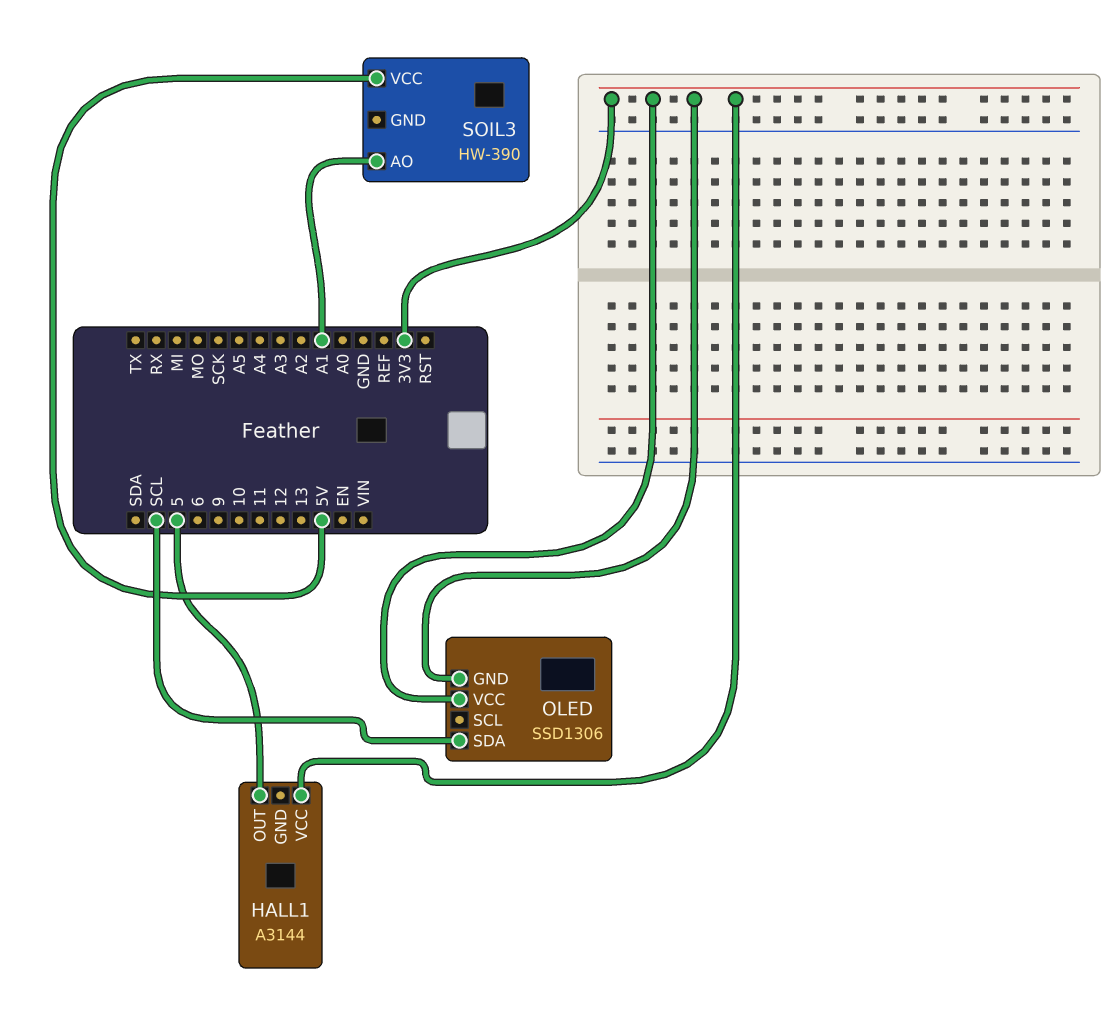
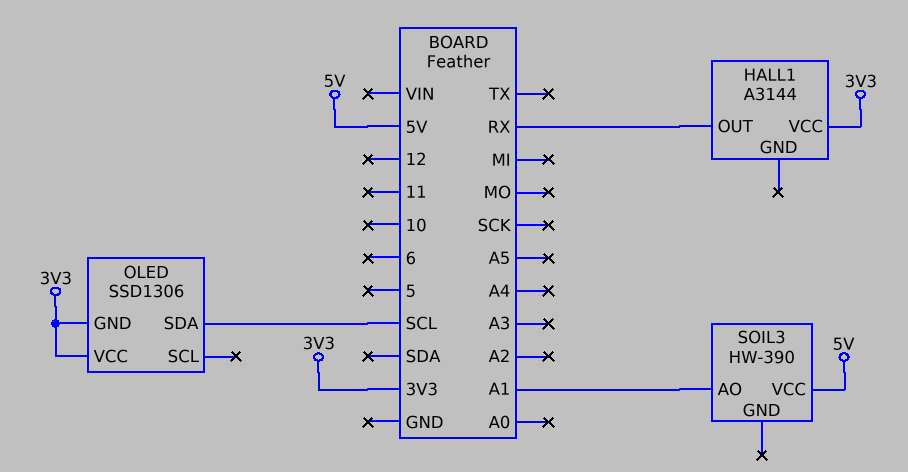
HALL1 pin OUT: 5 -> RX

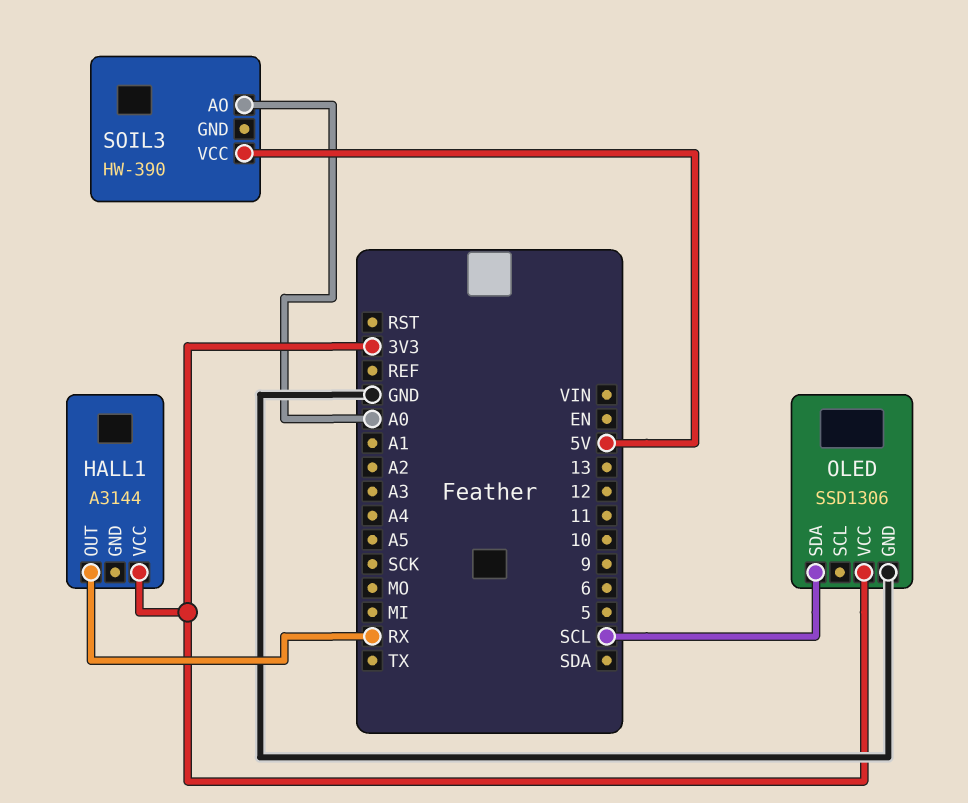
OLED pin GND: 3V3 -> GND
SOIL3 pin AO: A1 -> A0

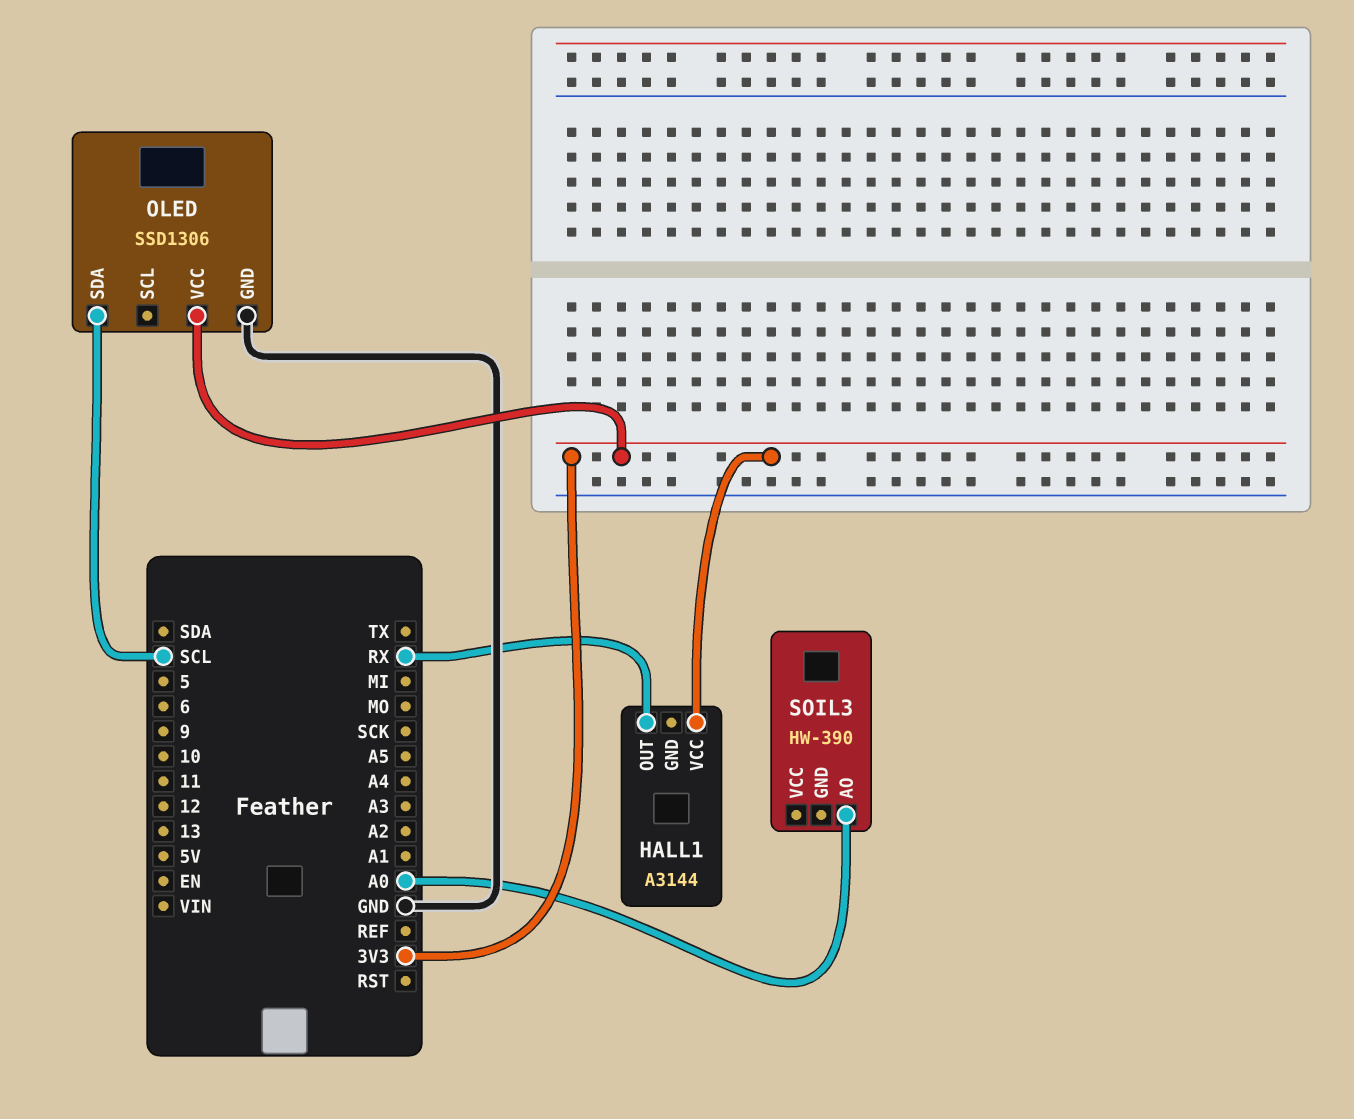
SOIL3 pin VCC: 5V -> none

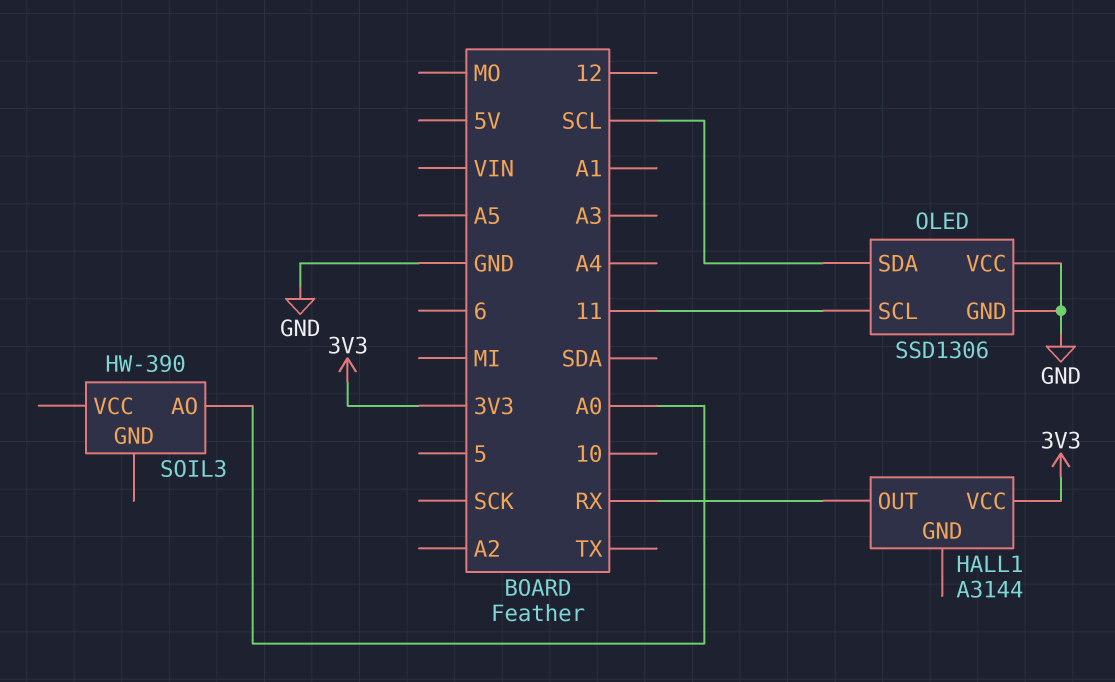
OLED pin SCL: none -> 11
OLED pin VCC: 3V3 -> GND

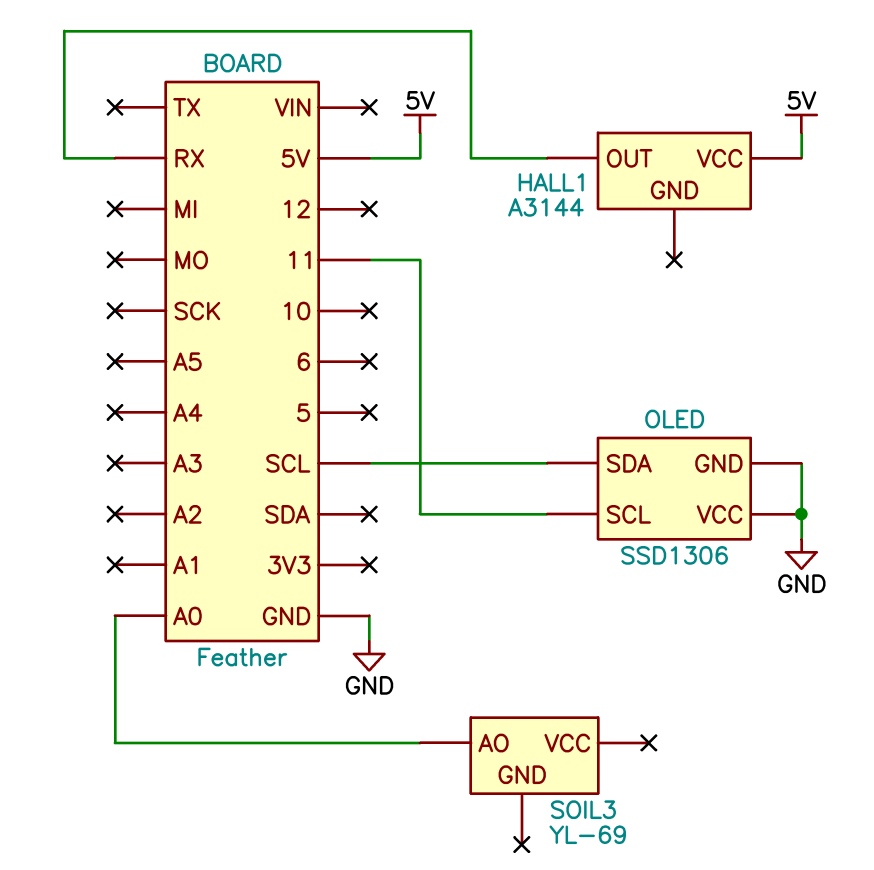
HALL1 pin VCC: 3V3 -> 5V
SOIL3: HW-390 -> YL-69

